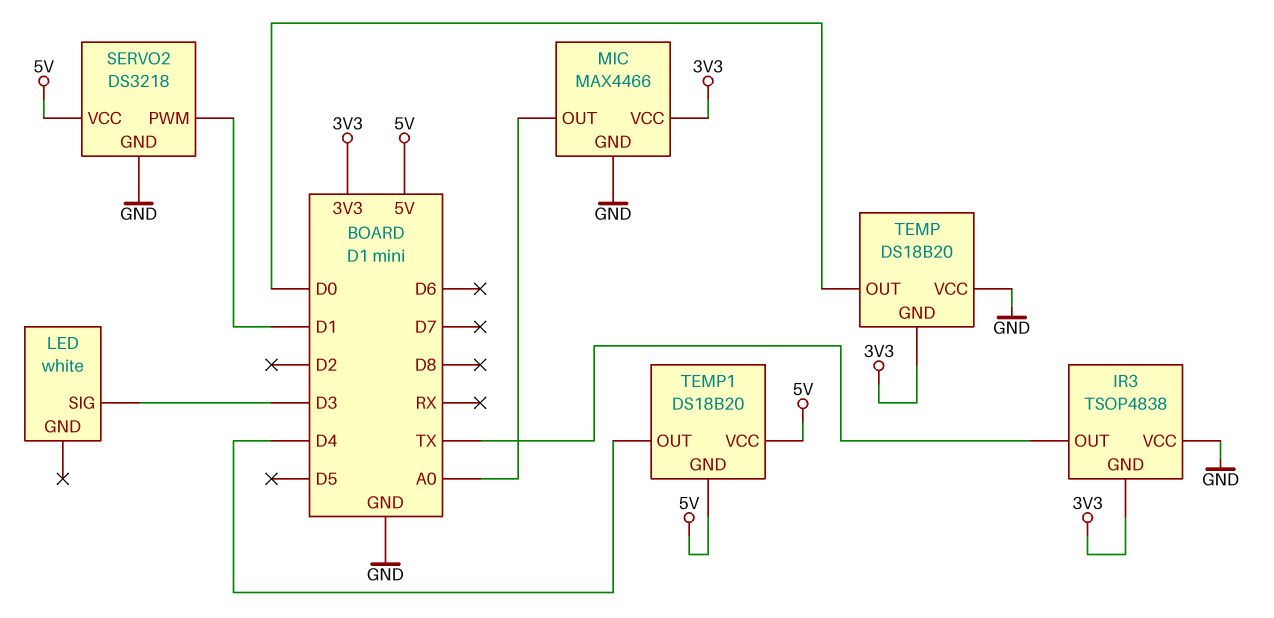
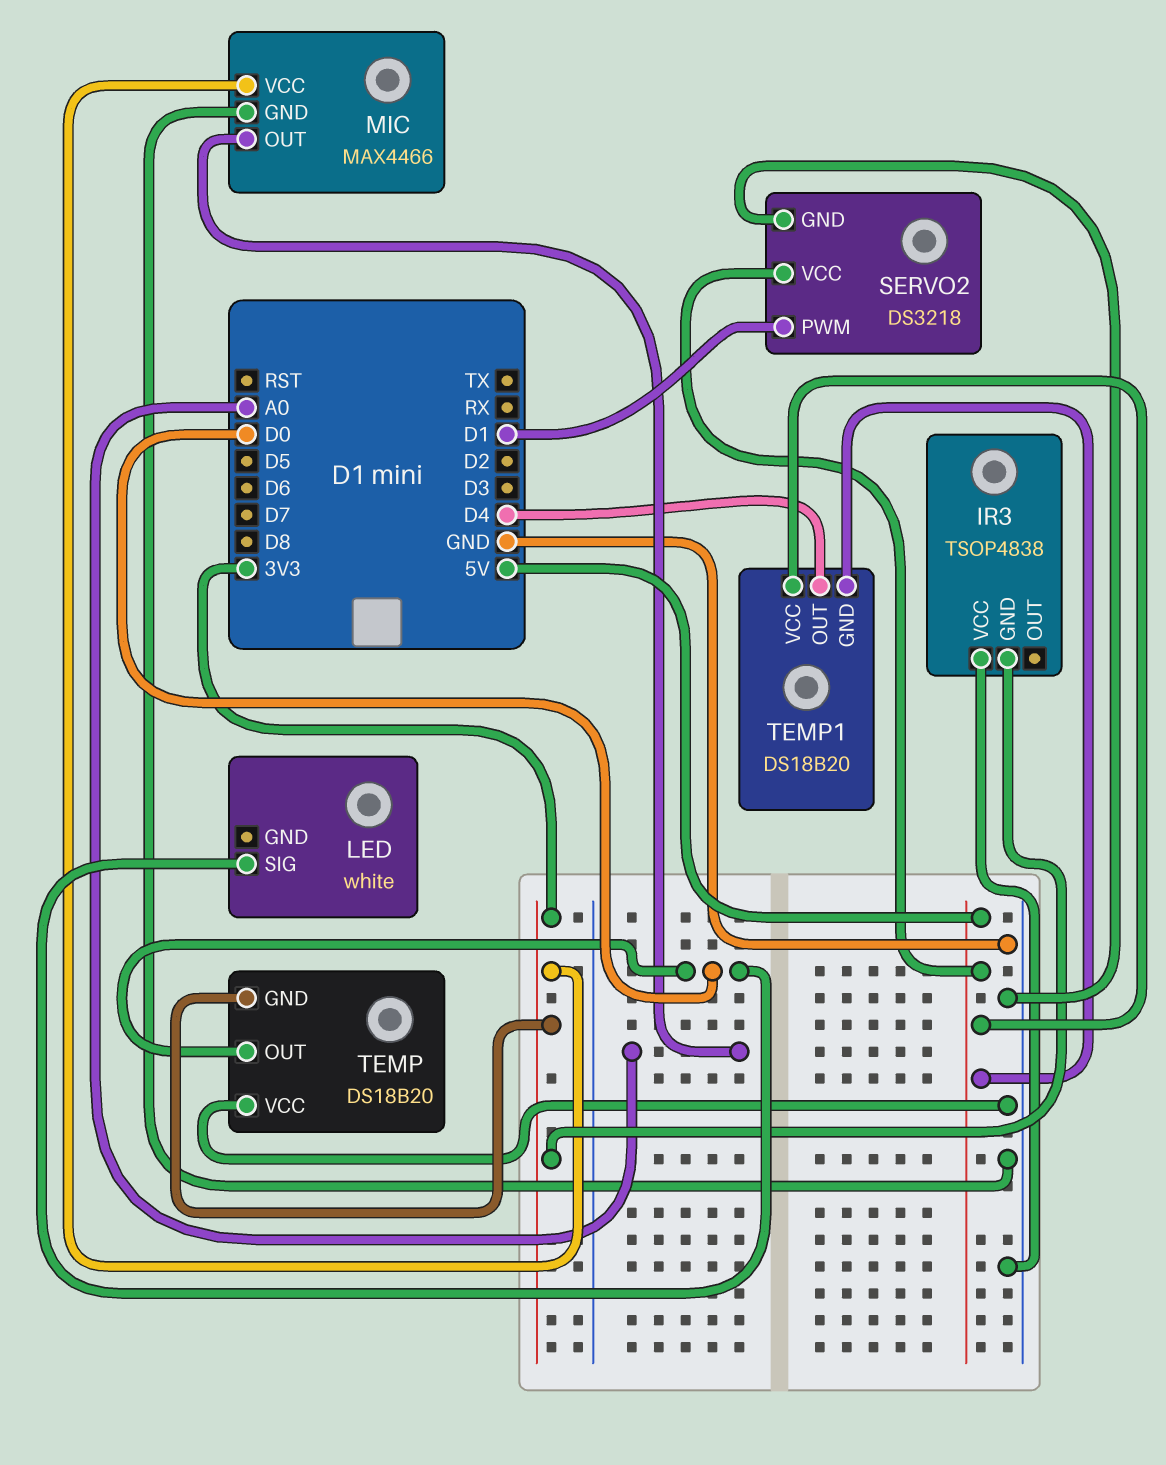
IR3 pin OUT: TX -> none
LED pin SIG: D3 -> D0

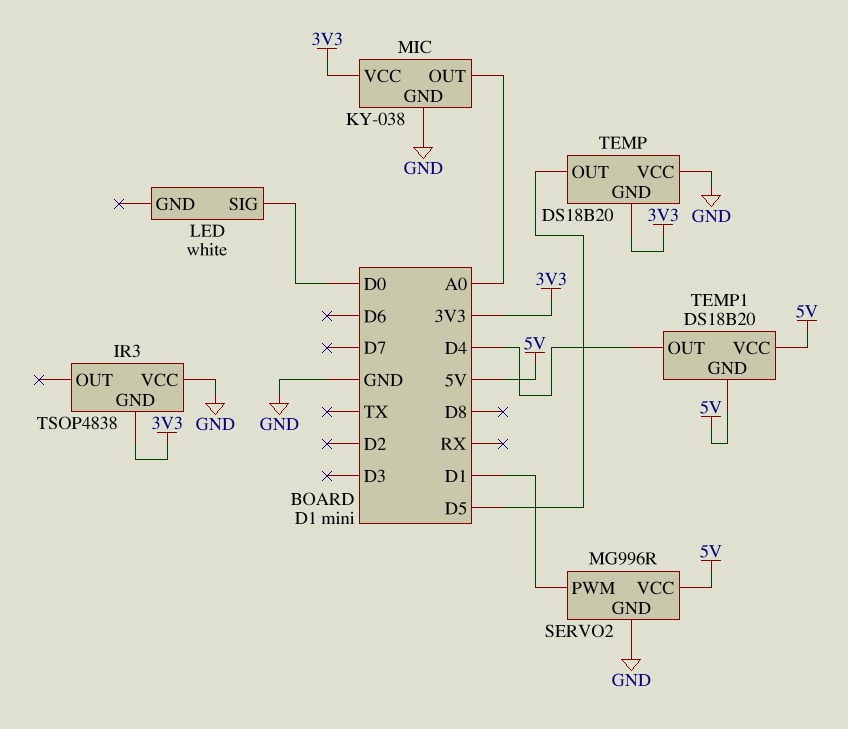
MIC: MAX4466 -> KY-038
SERVO2: DS3218 -> MG996R
TEMP pin OUT: D0 -> D5

